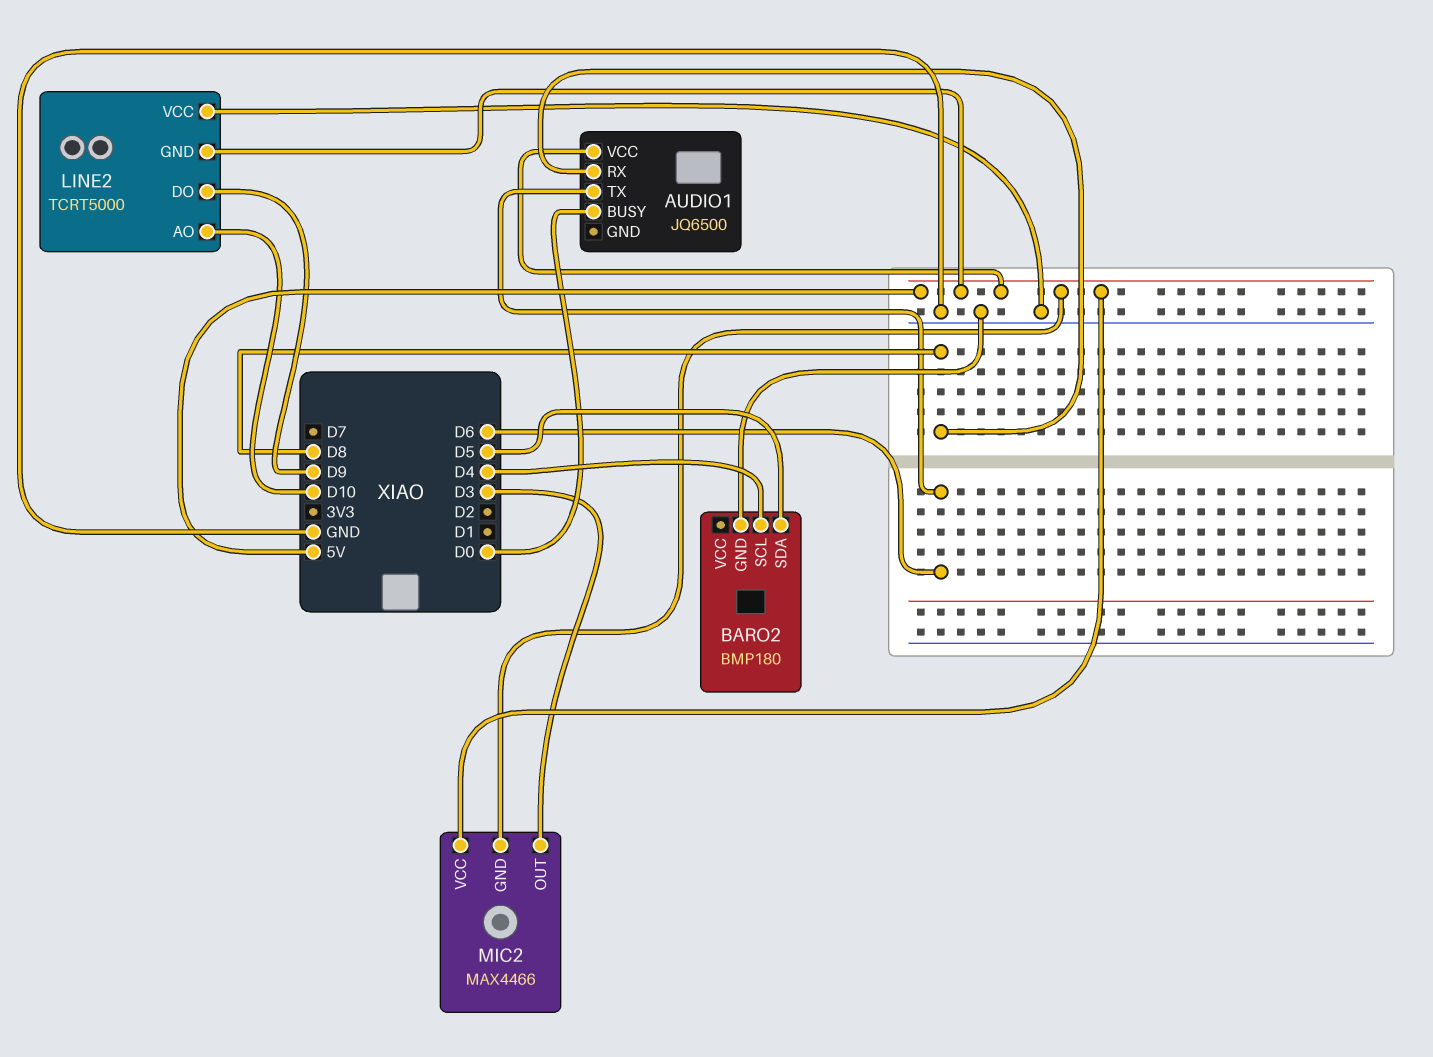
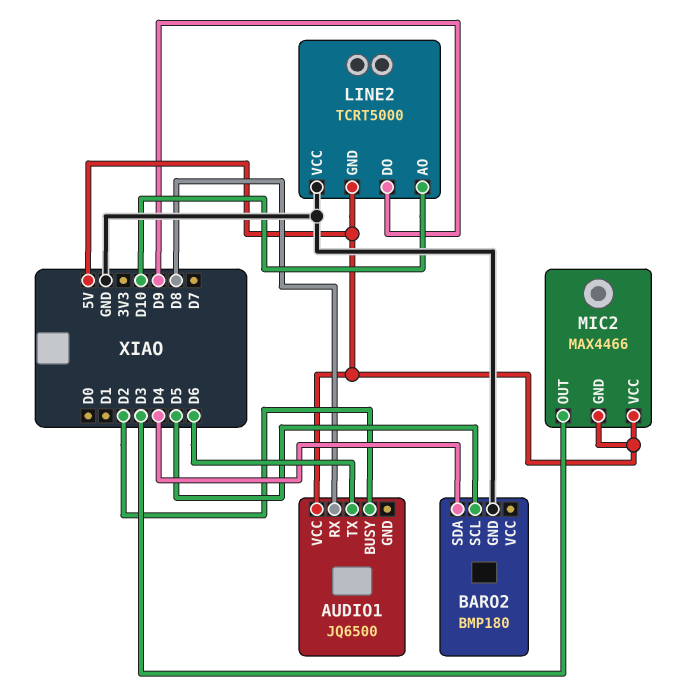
AUDIO1 pin BUSY: D0 -> D2
BARO2 pin SCL: D4 -> D5
BARO2 pin SDA: D5 -> D4

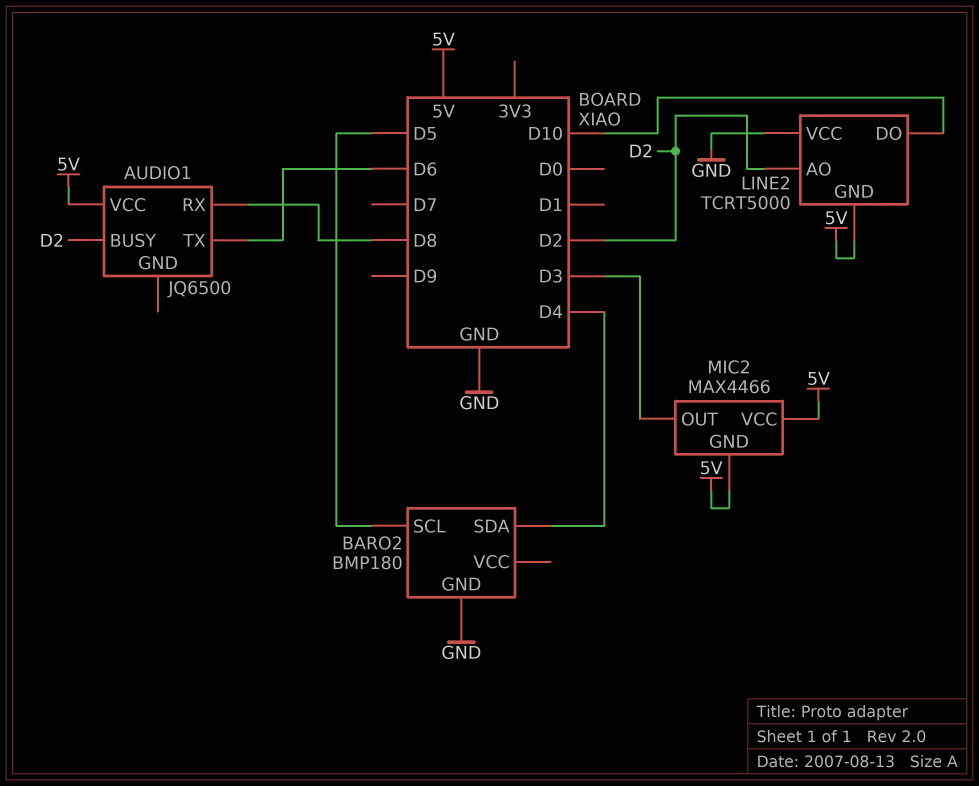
LINE2 pin AO: D10 -> D2
LINE2 pin DO: D9 -> D10

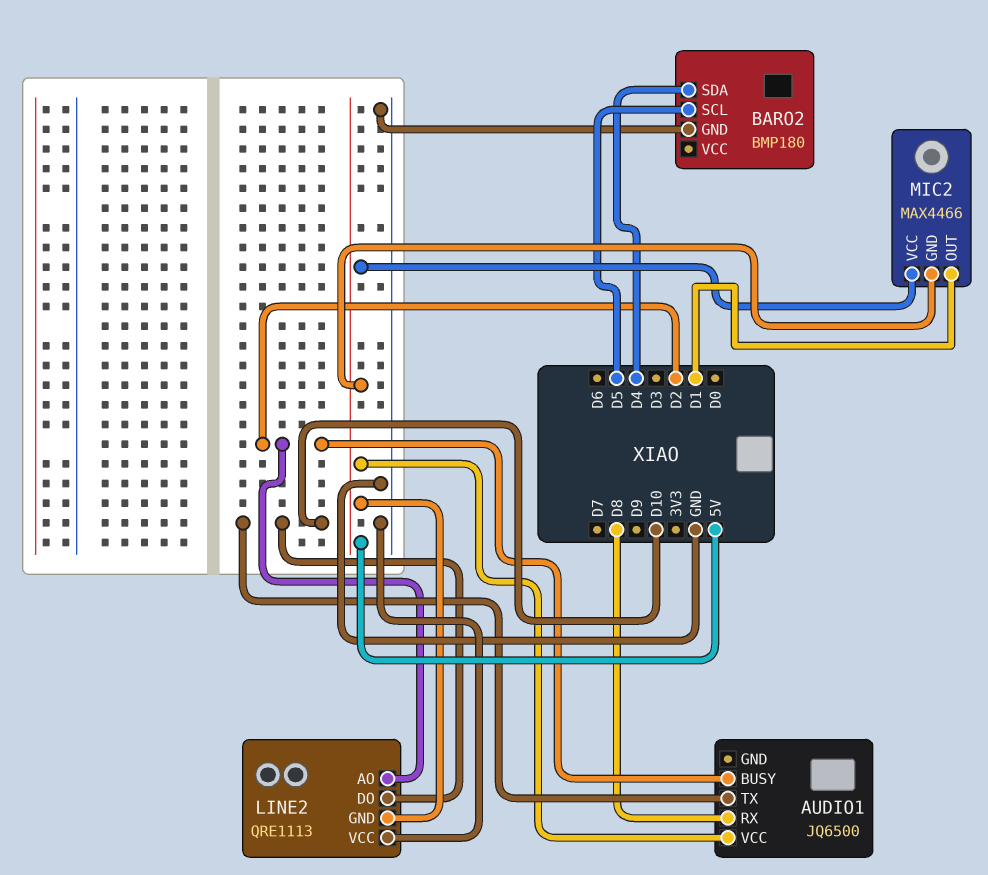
AUDIO1 pin TX: D6 -> D10
LINE2: TCRT5000 -> QRE1113
MIC2 pin OUT: D3 -> D1

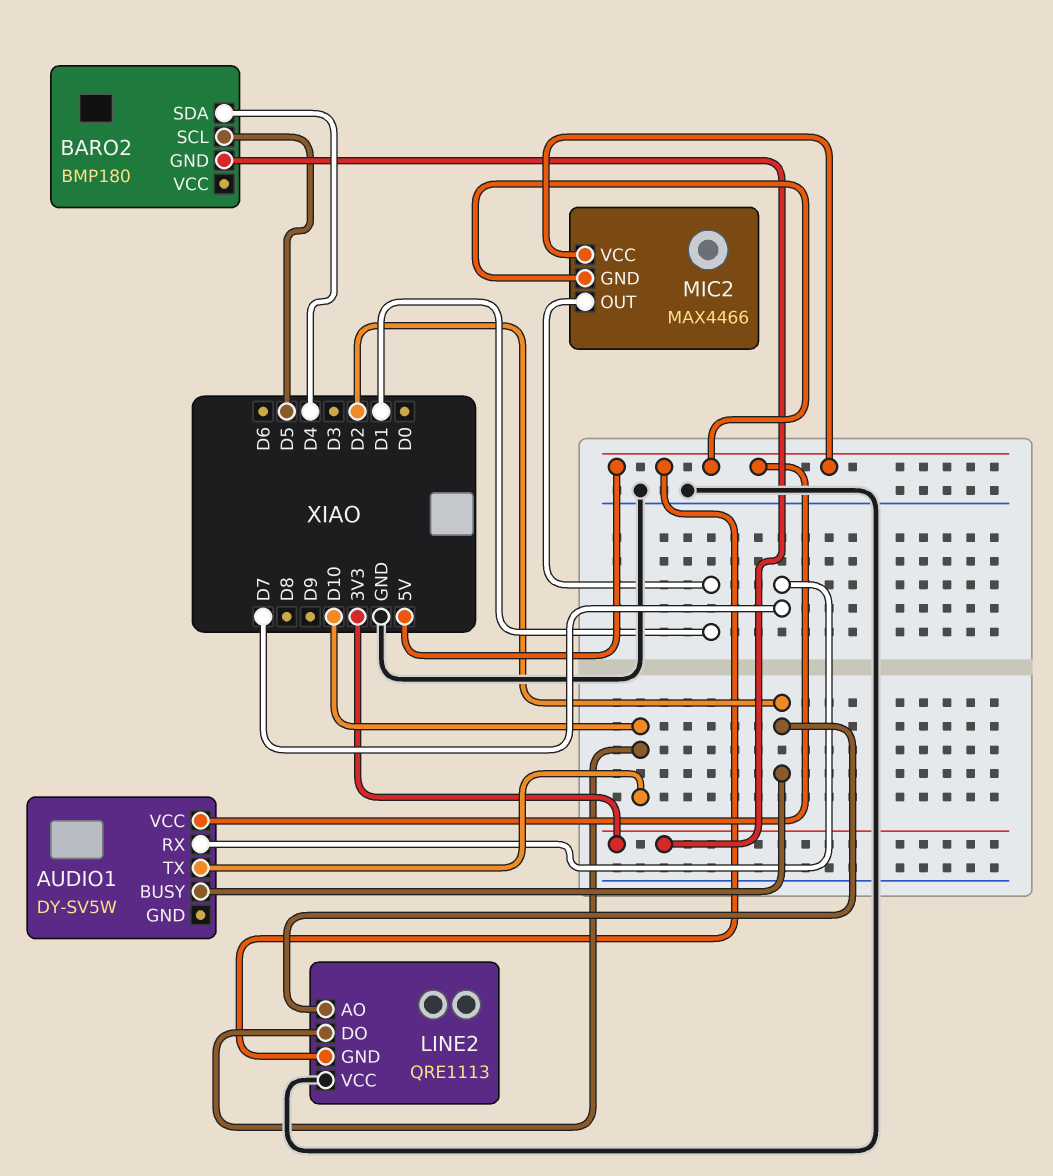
AUDIO1: JQ6500 -> DY-SV5W
AUDIO1 pin RX: D8 -> D7
BARO2 pin GND: GND -> 3V3

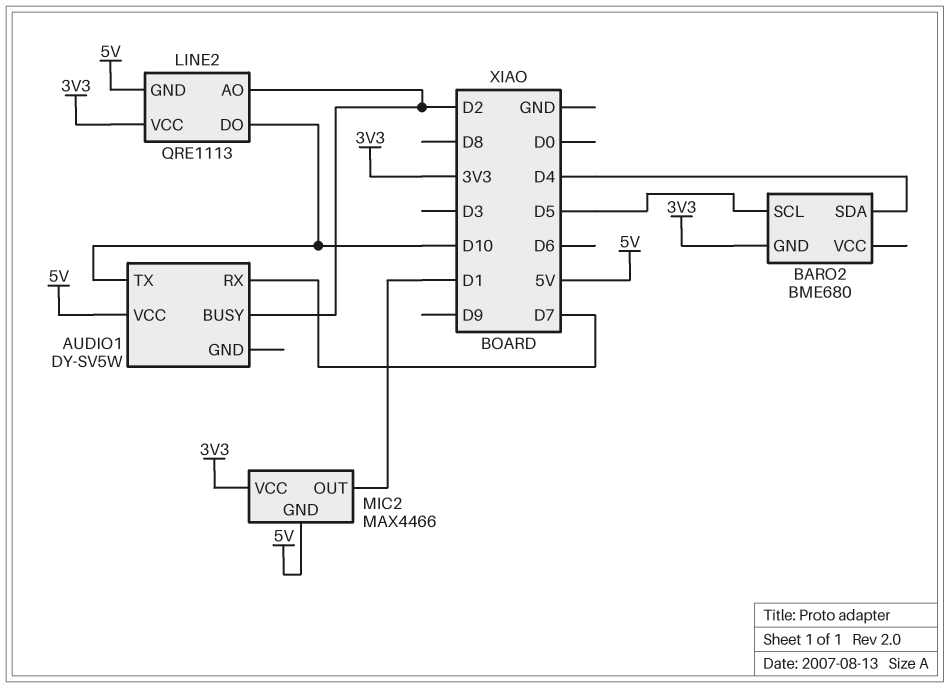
BARO2: BMP180 -> BME680
LINE2 pin VCC: GND -> 3V3
MIC2 pin VCC: 5V -> 3V3

